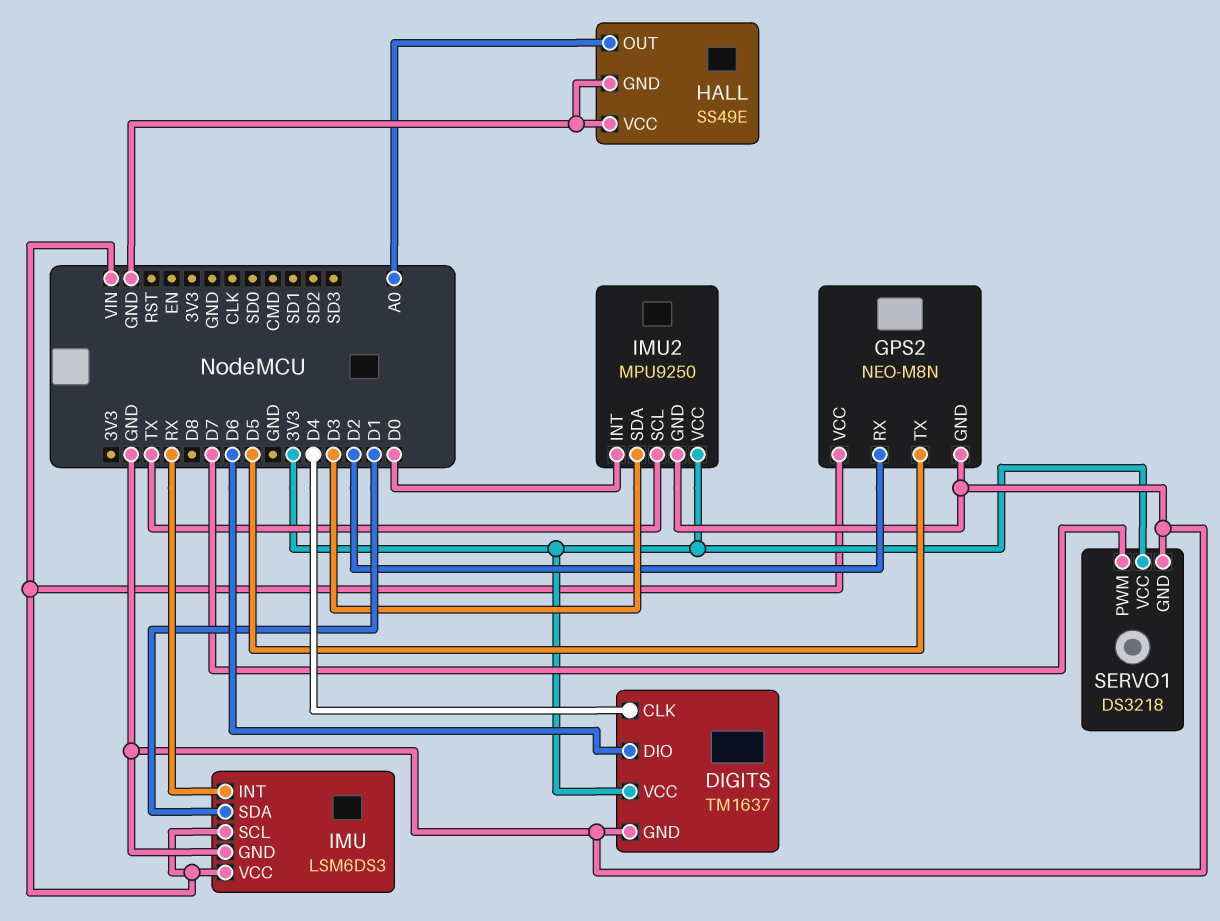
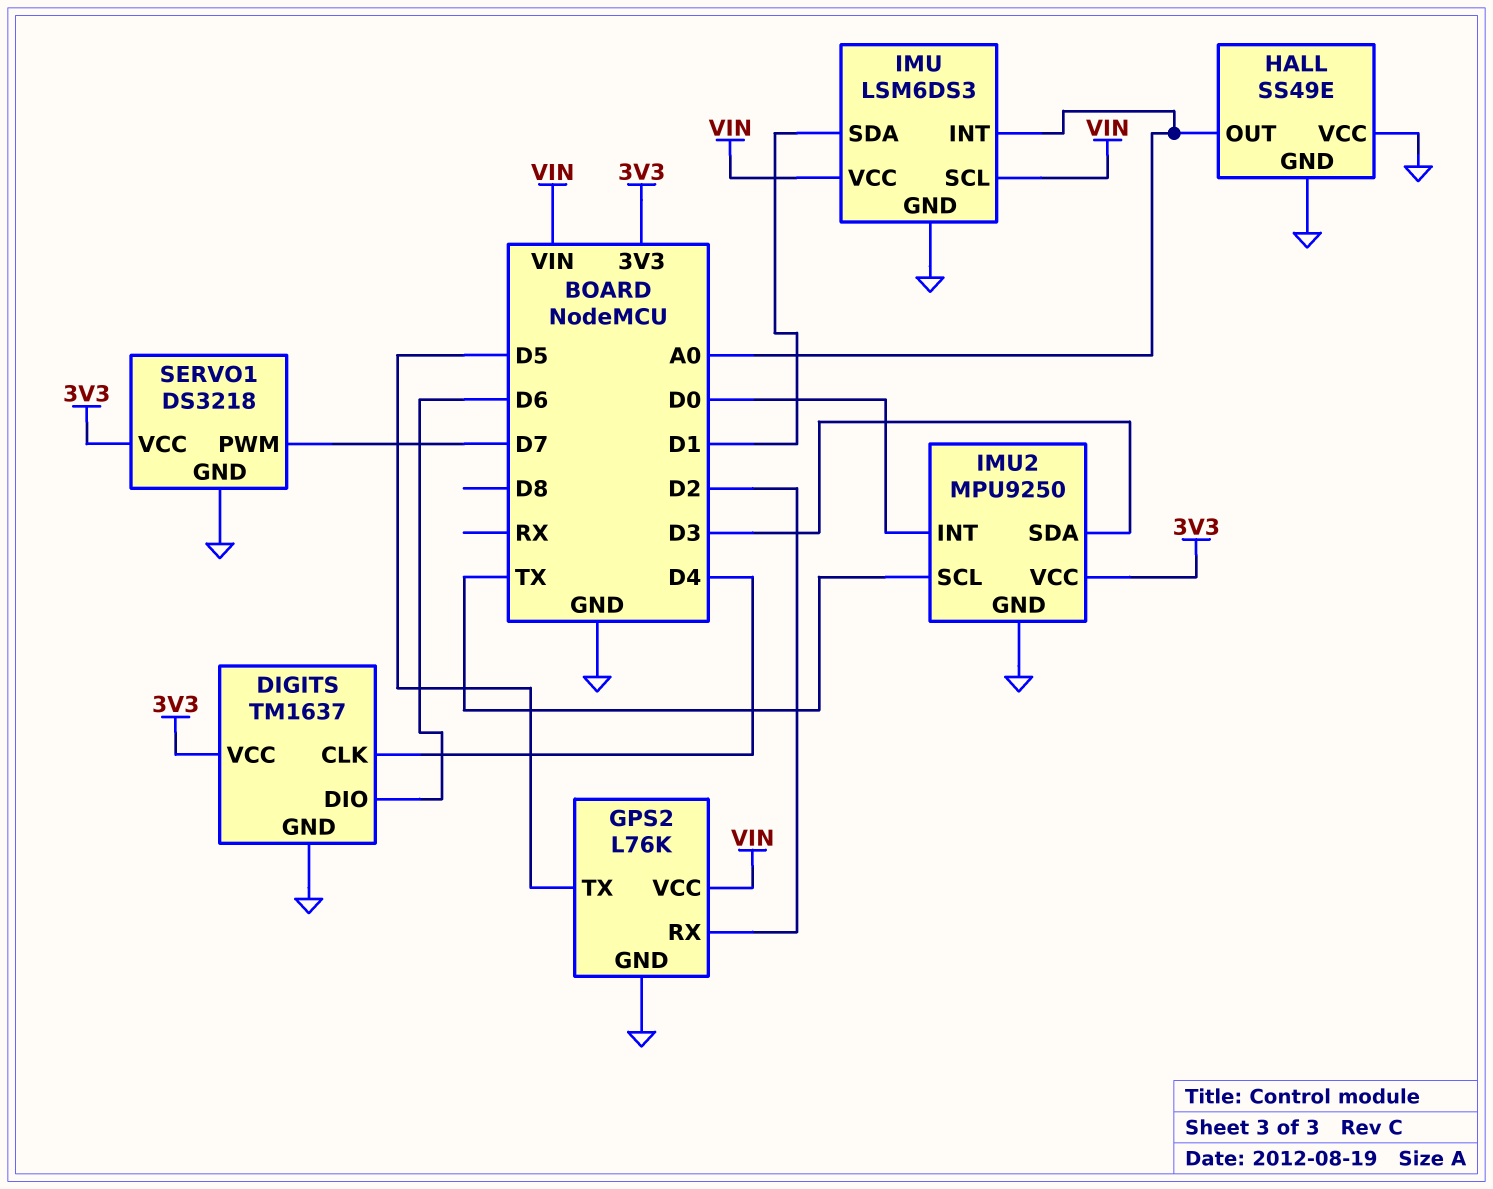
GPS2: NEO-M8N -> L76K
IMU pin INT: RX -> A0

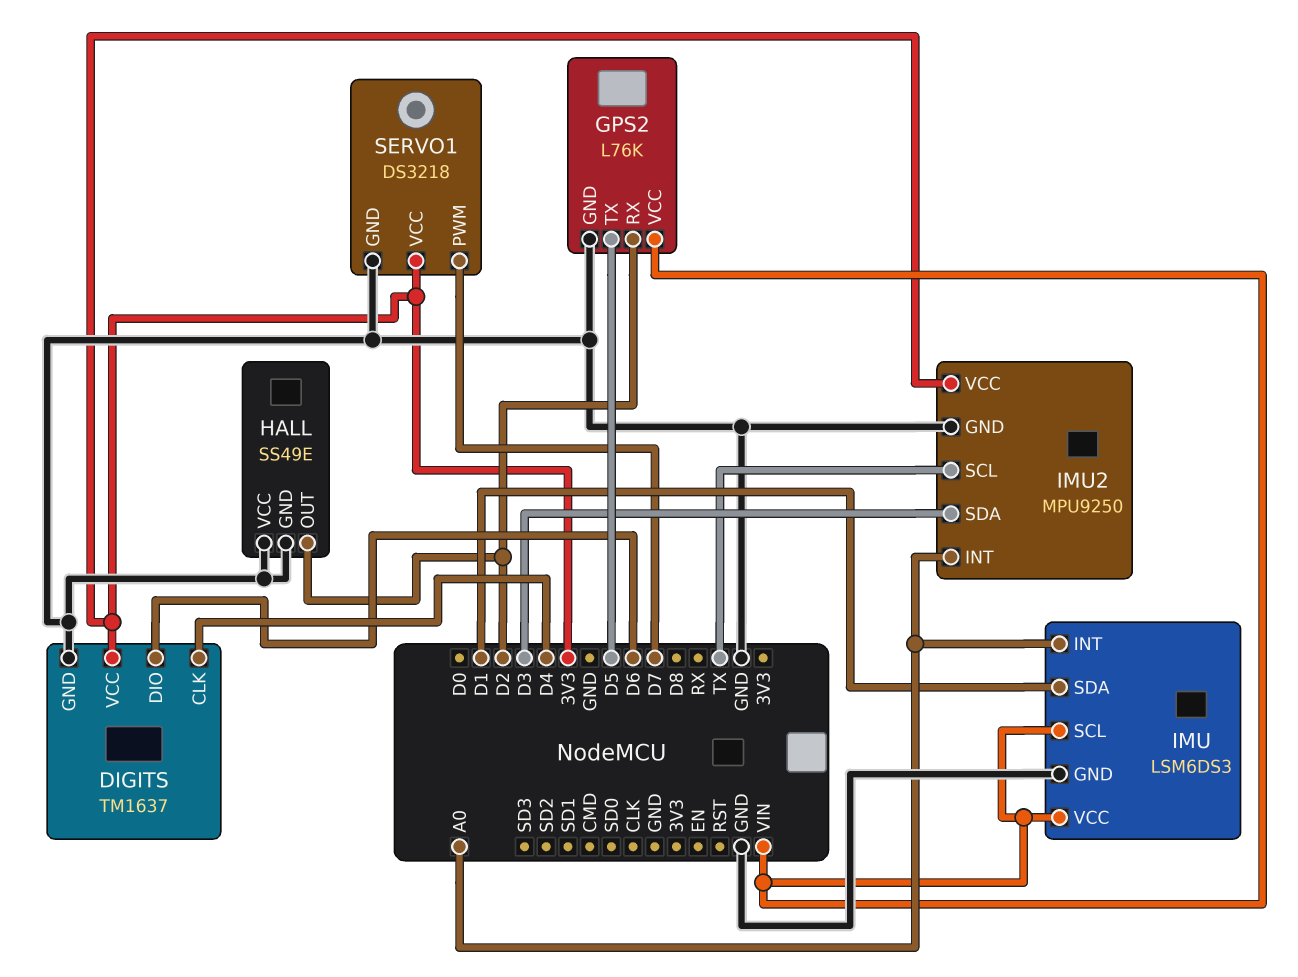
HALL pin OUT: A0 -> D2
IMU2 pin INT: D0 -> A0

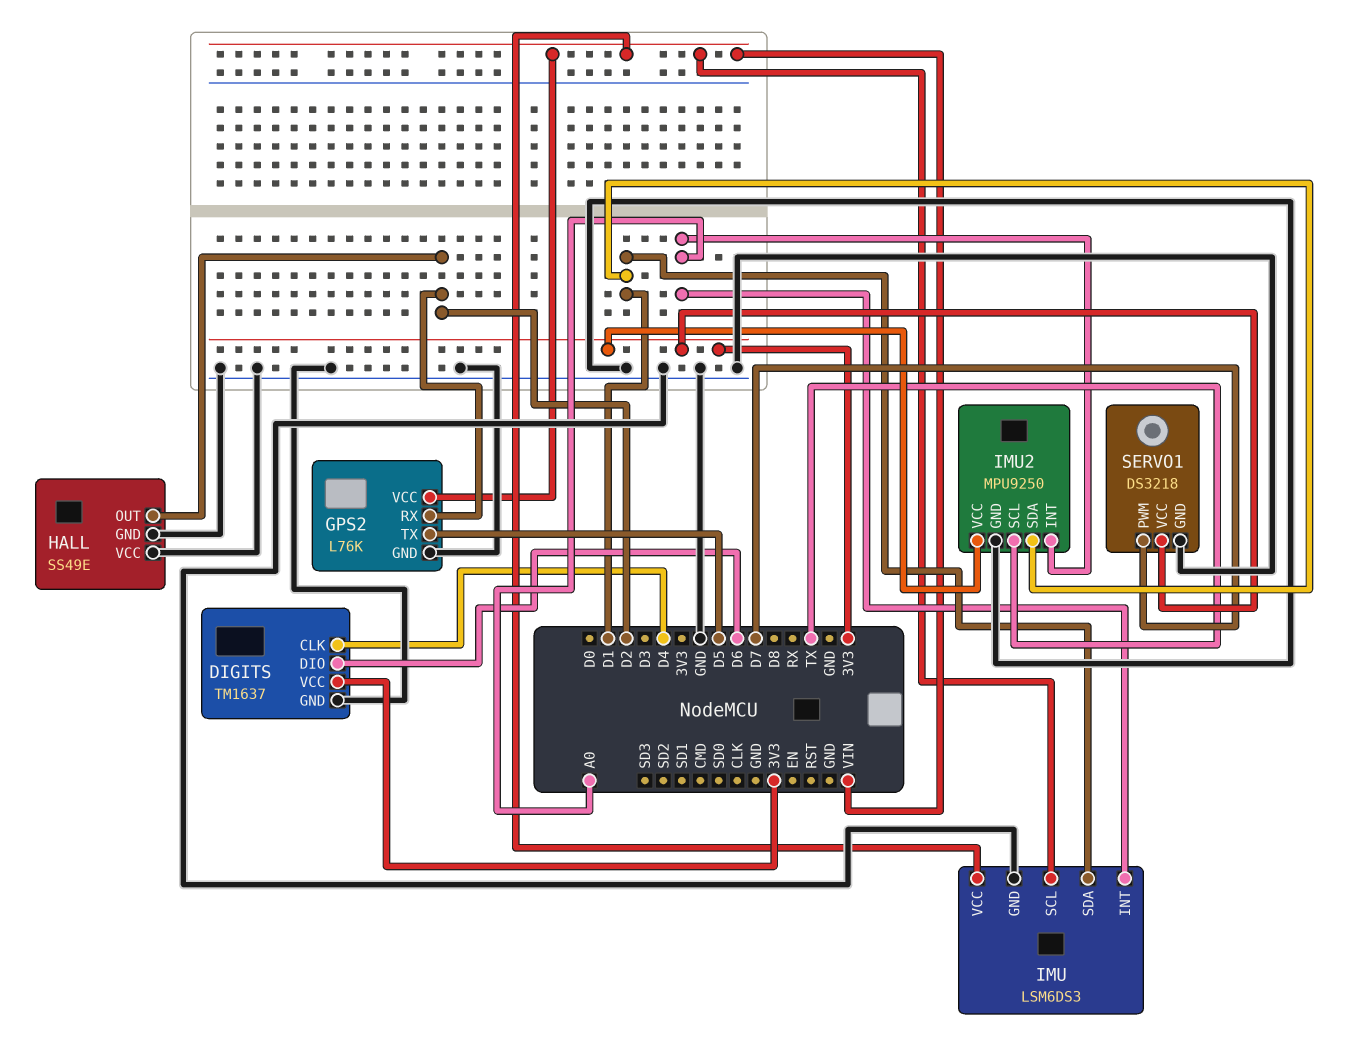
IMU2 pin SDA: D3 -> D1

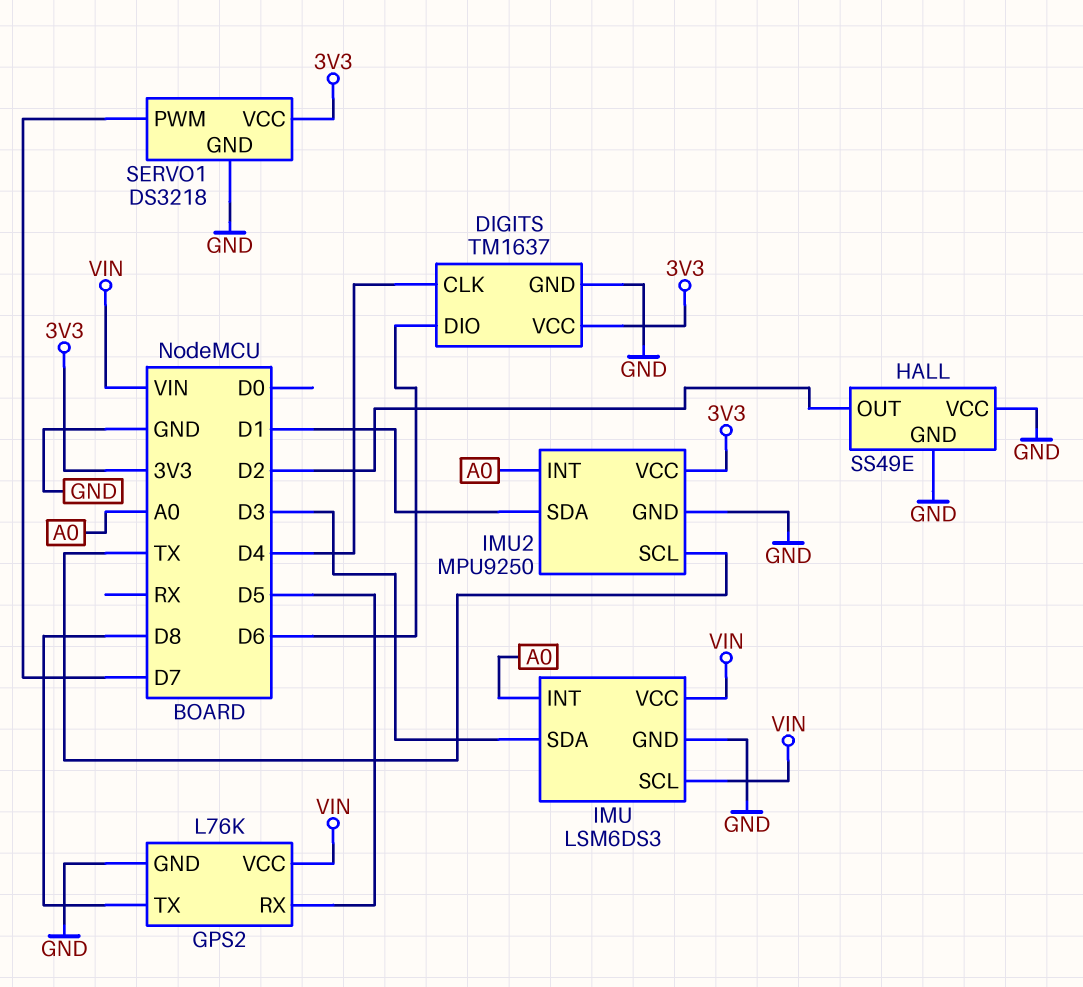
GPS2 pin RX: D2 -> D5
GPS2 pin TX: D5 -> D8
IMU pin SDA: D1 -> D3

